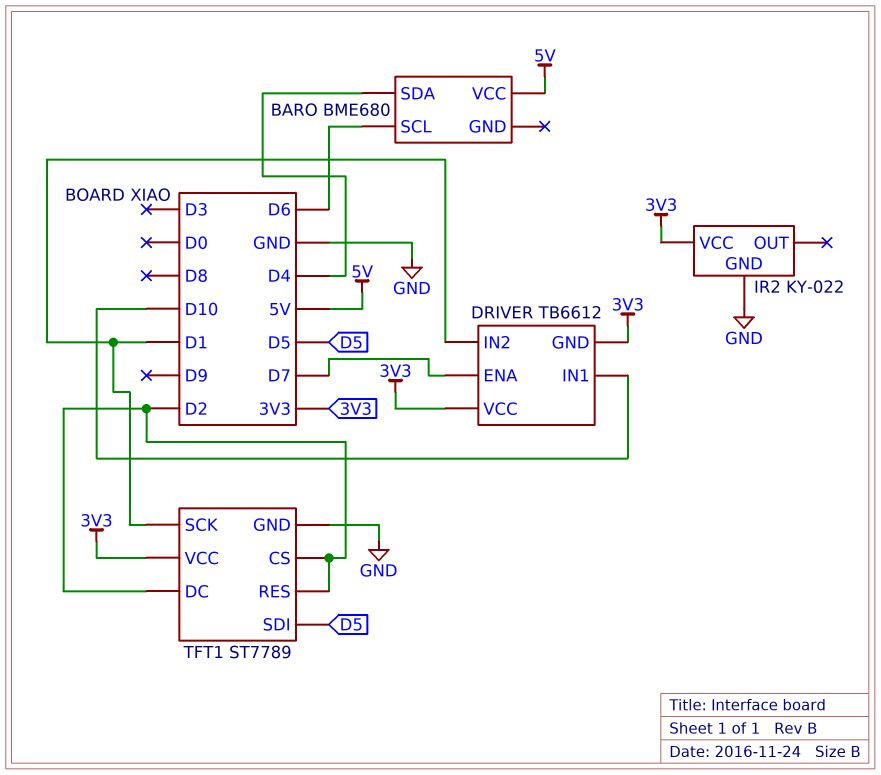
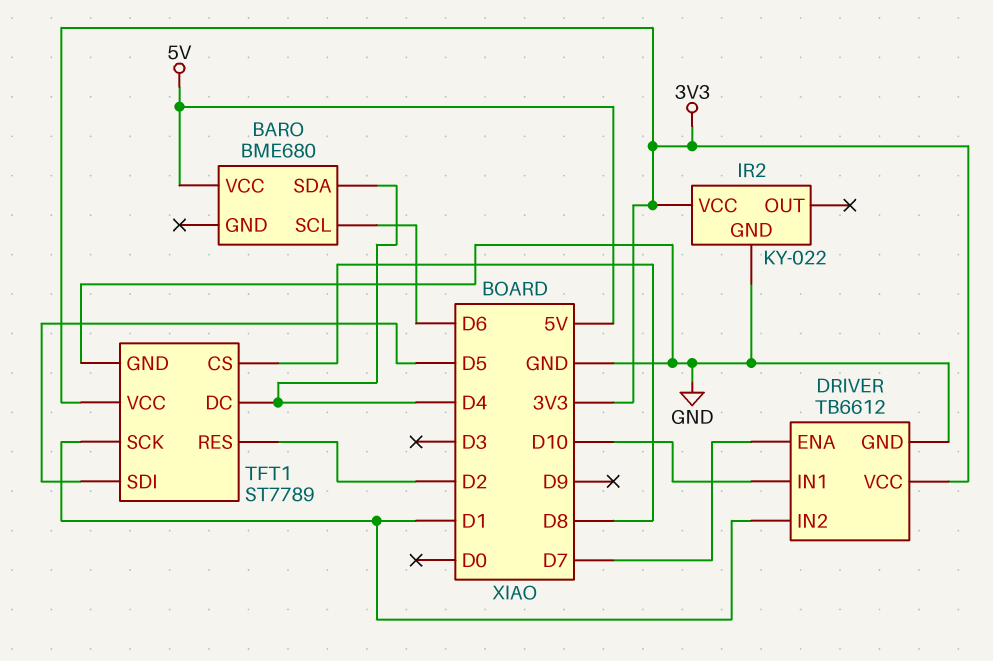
DRIVER pin GND: 3V3 -> GND
TFT1 pin CS: D2 -> D8
TFT1 pin DC: D2 -> D4

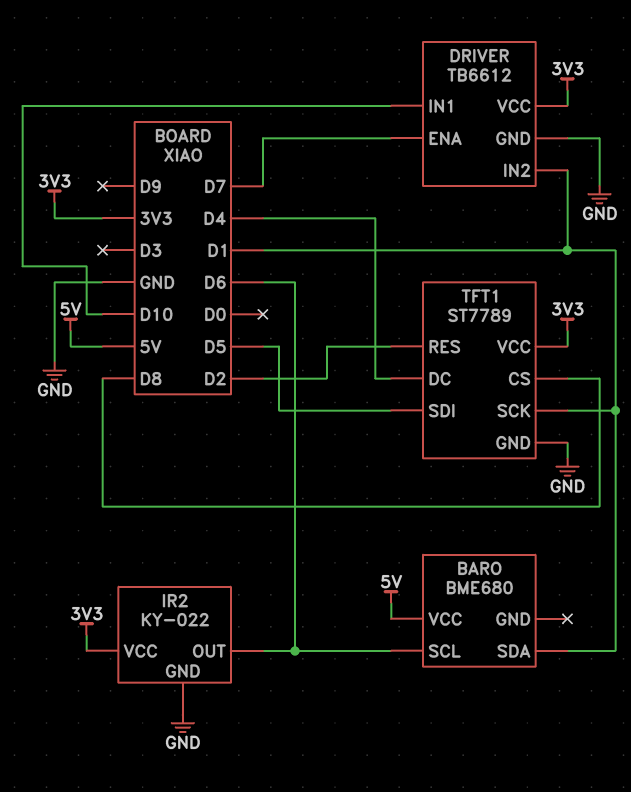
BARO pin SDA: D4 -> D1
IR2 pin OUT: none -> D6

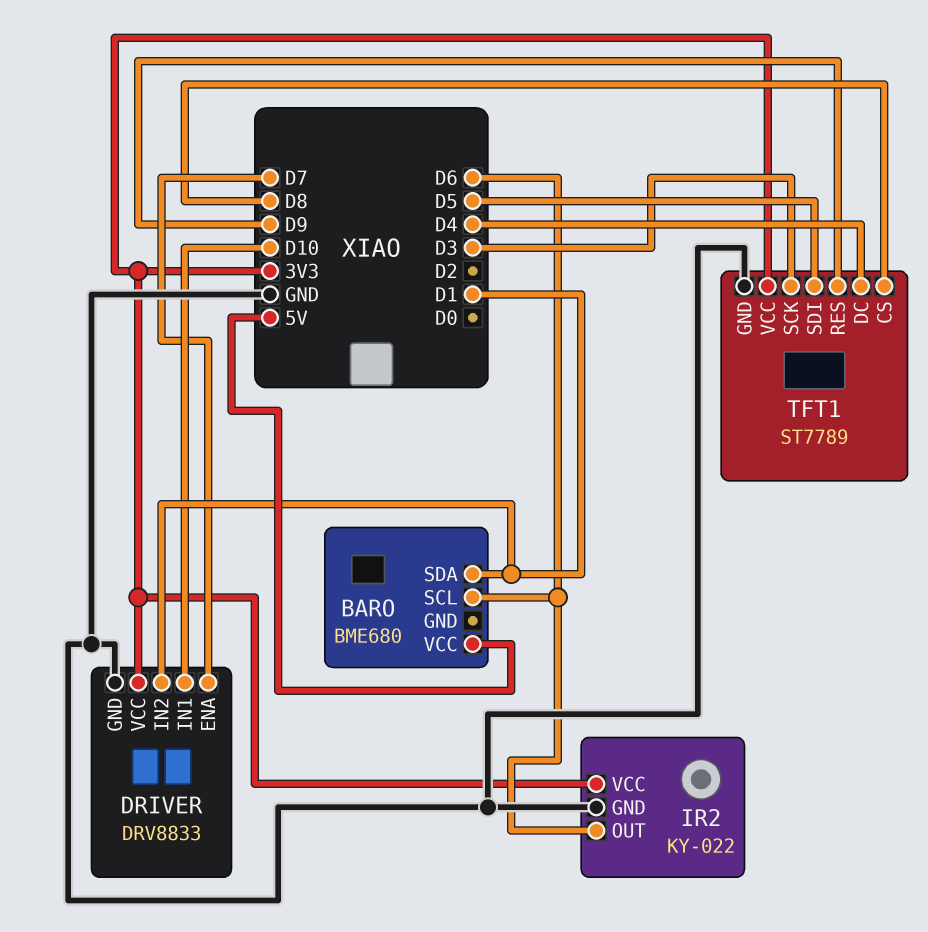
DRIVER: TB6612 -> DRV8833
TFT1 pin RES: D2 -> D9
TFT1 pin SCK: D1 -> D3

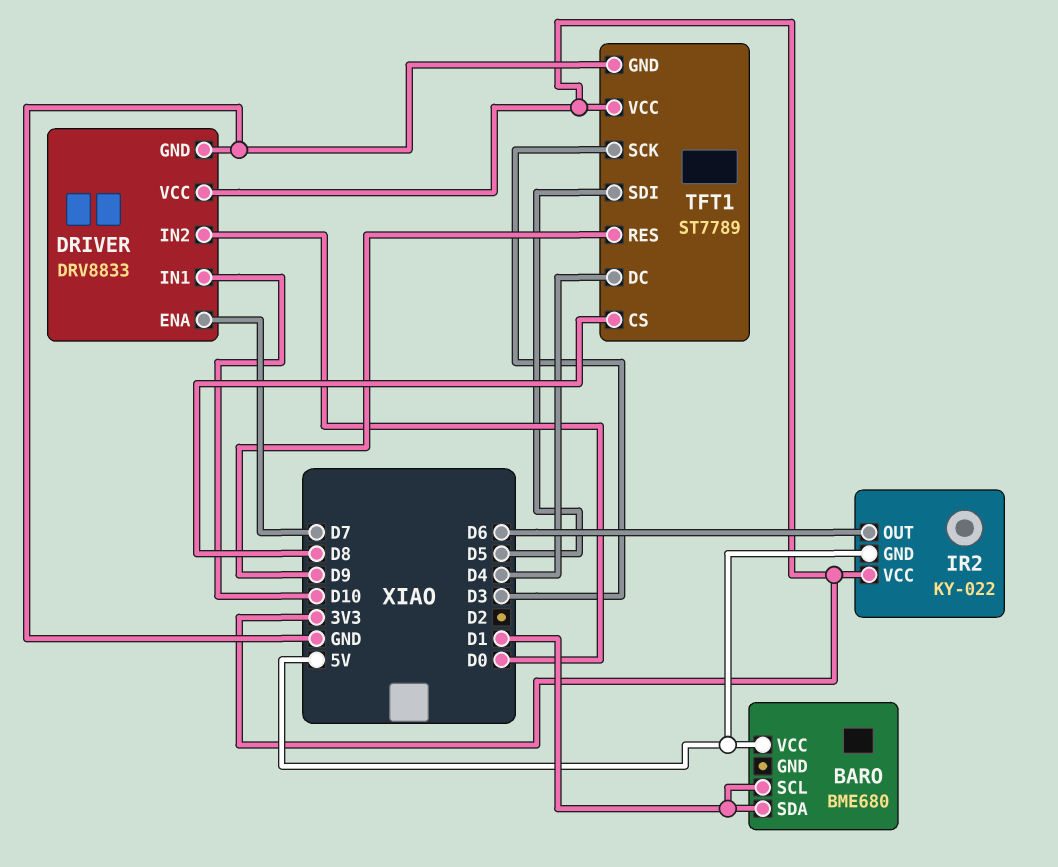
BARO pin SCL: D6 -> D1
DRIVER pin IN2: D1 -> D0
IR2 pin GND: GND -> 5V

